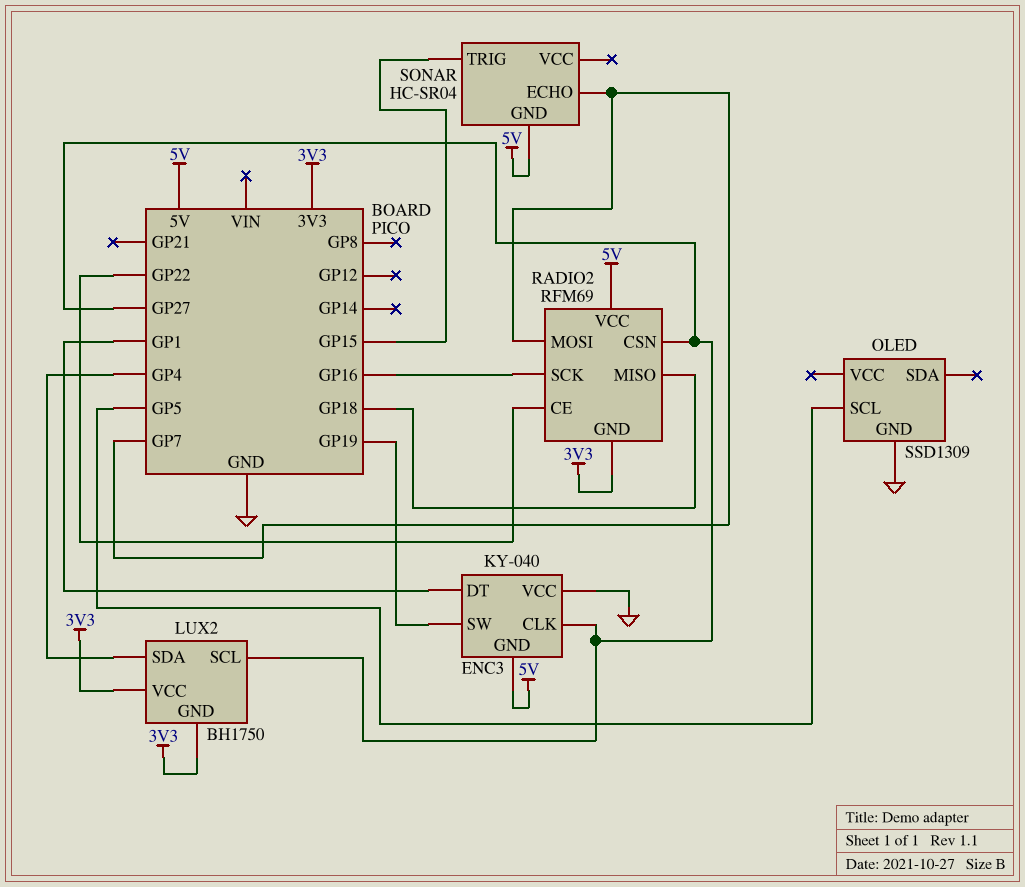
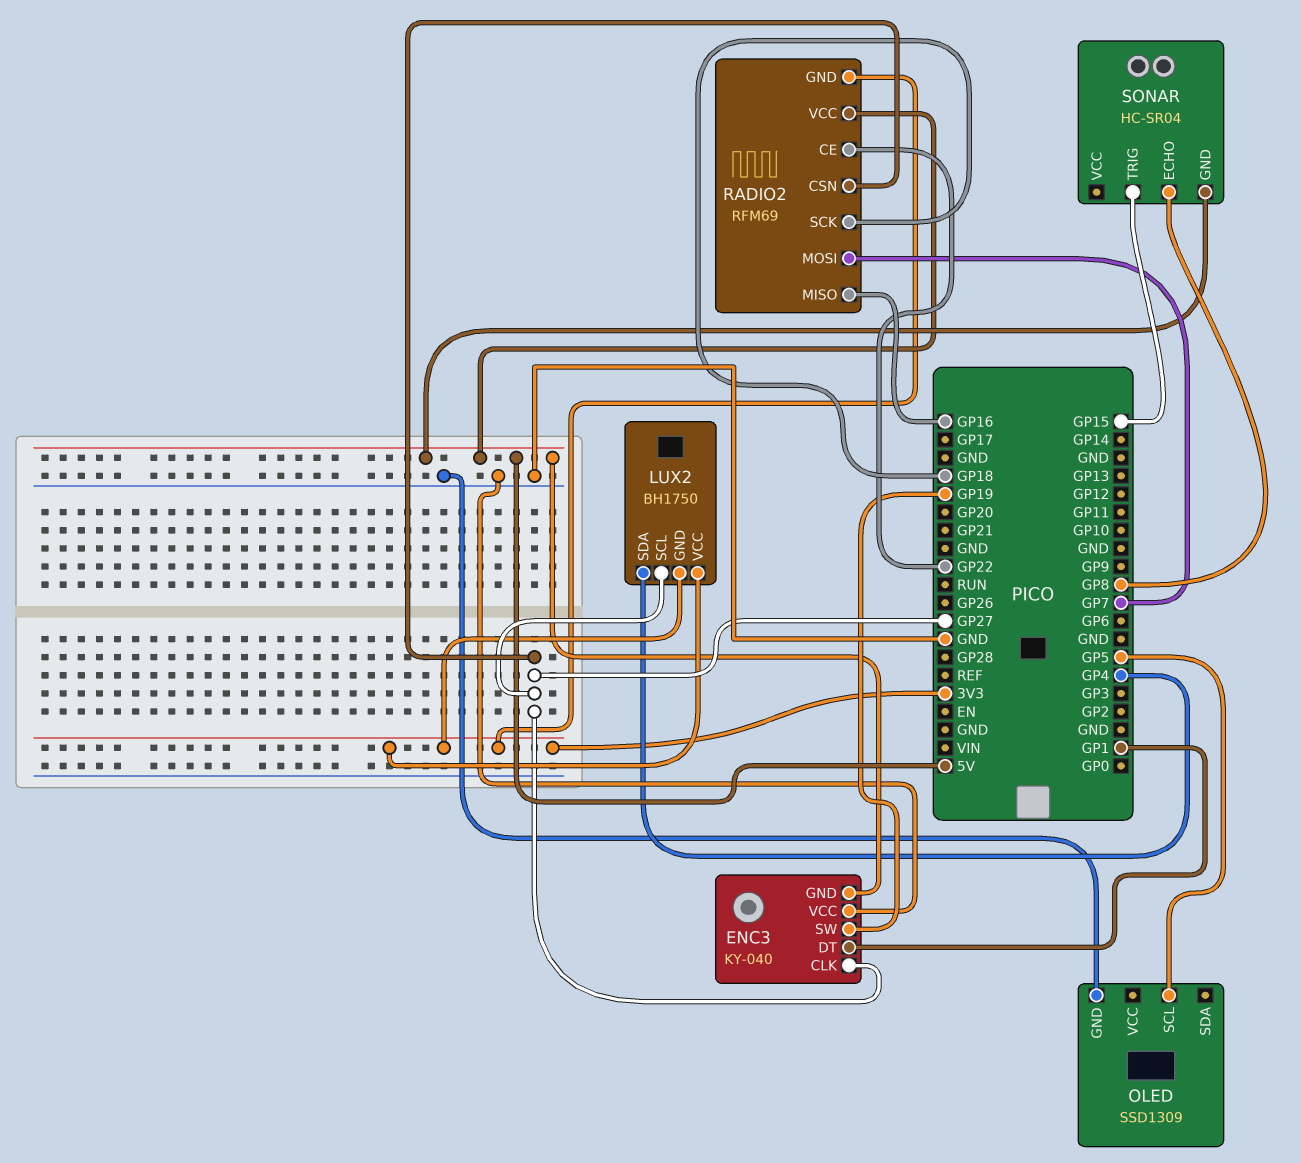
RADIO2 pin MISO: GP18 -> GP16
RADIO2 pin SCK: GP16 -> GP18
SONAR pin ECHO: GP7 -> GP8

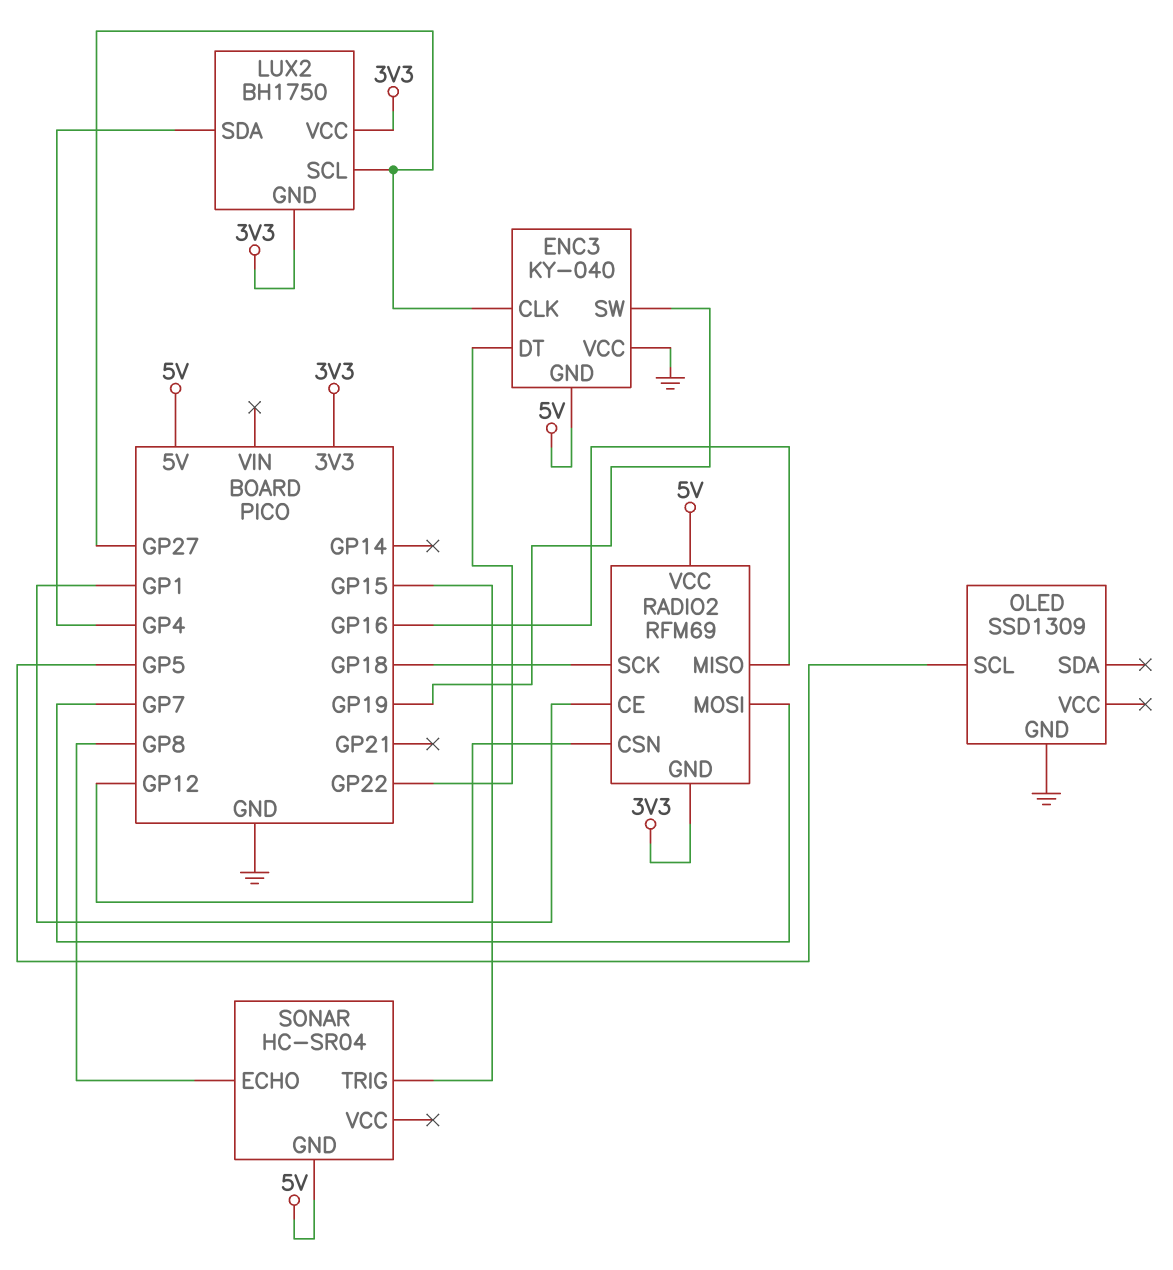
ENC3 pin DT: GP1 -> GP22
RADIO2 pin CE: GP22 -> GP1
RADIO2 pin CSN: GP27 -> GP12

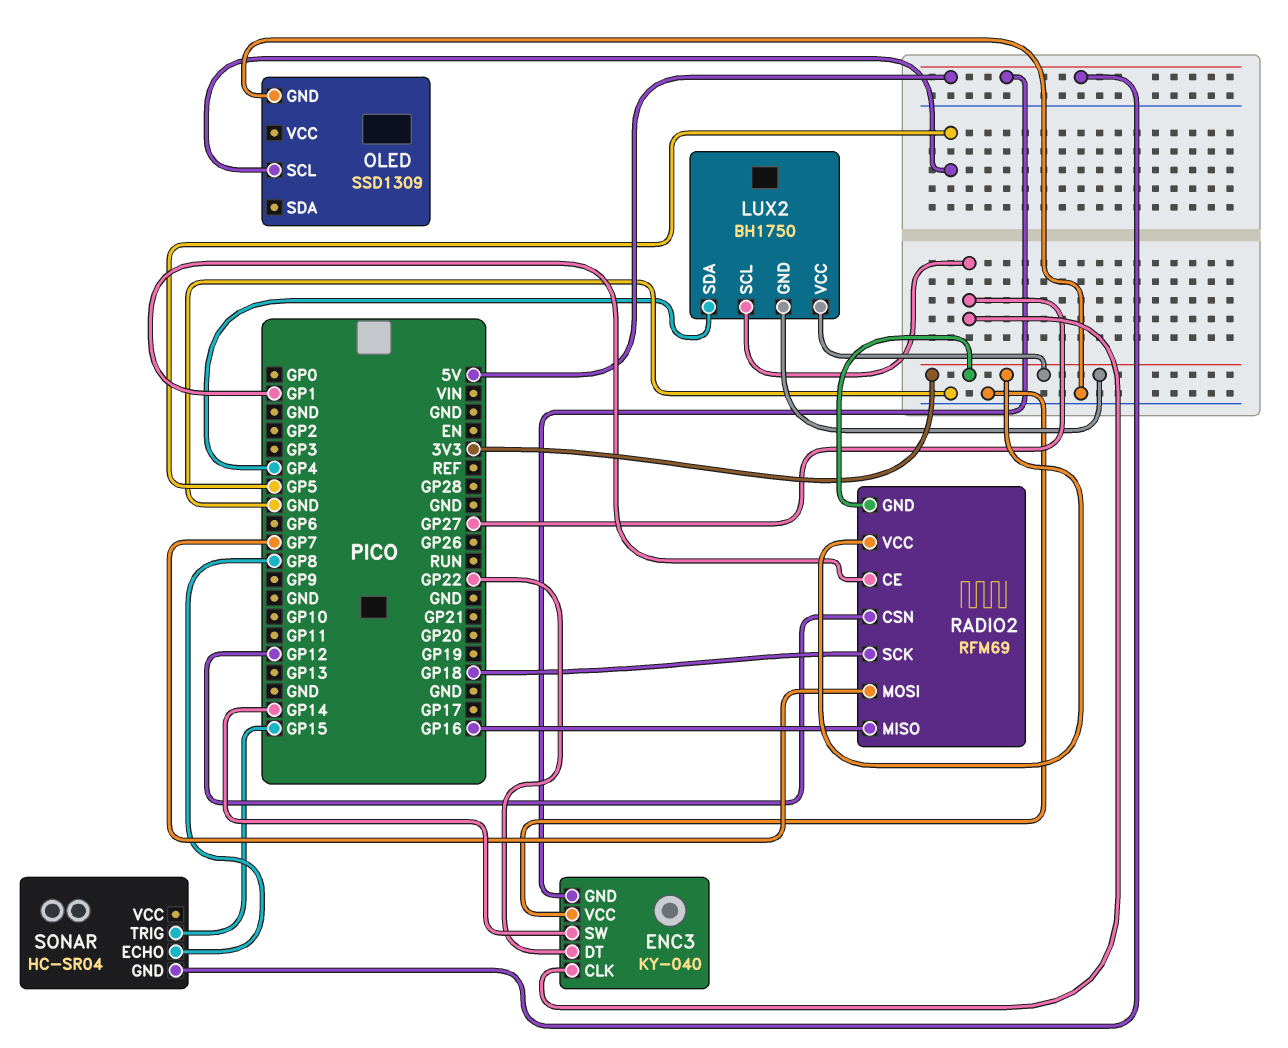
ENC3 pin SW: GP19 -> GP14
RADIO2 pin VCC: 5V -> 3V3

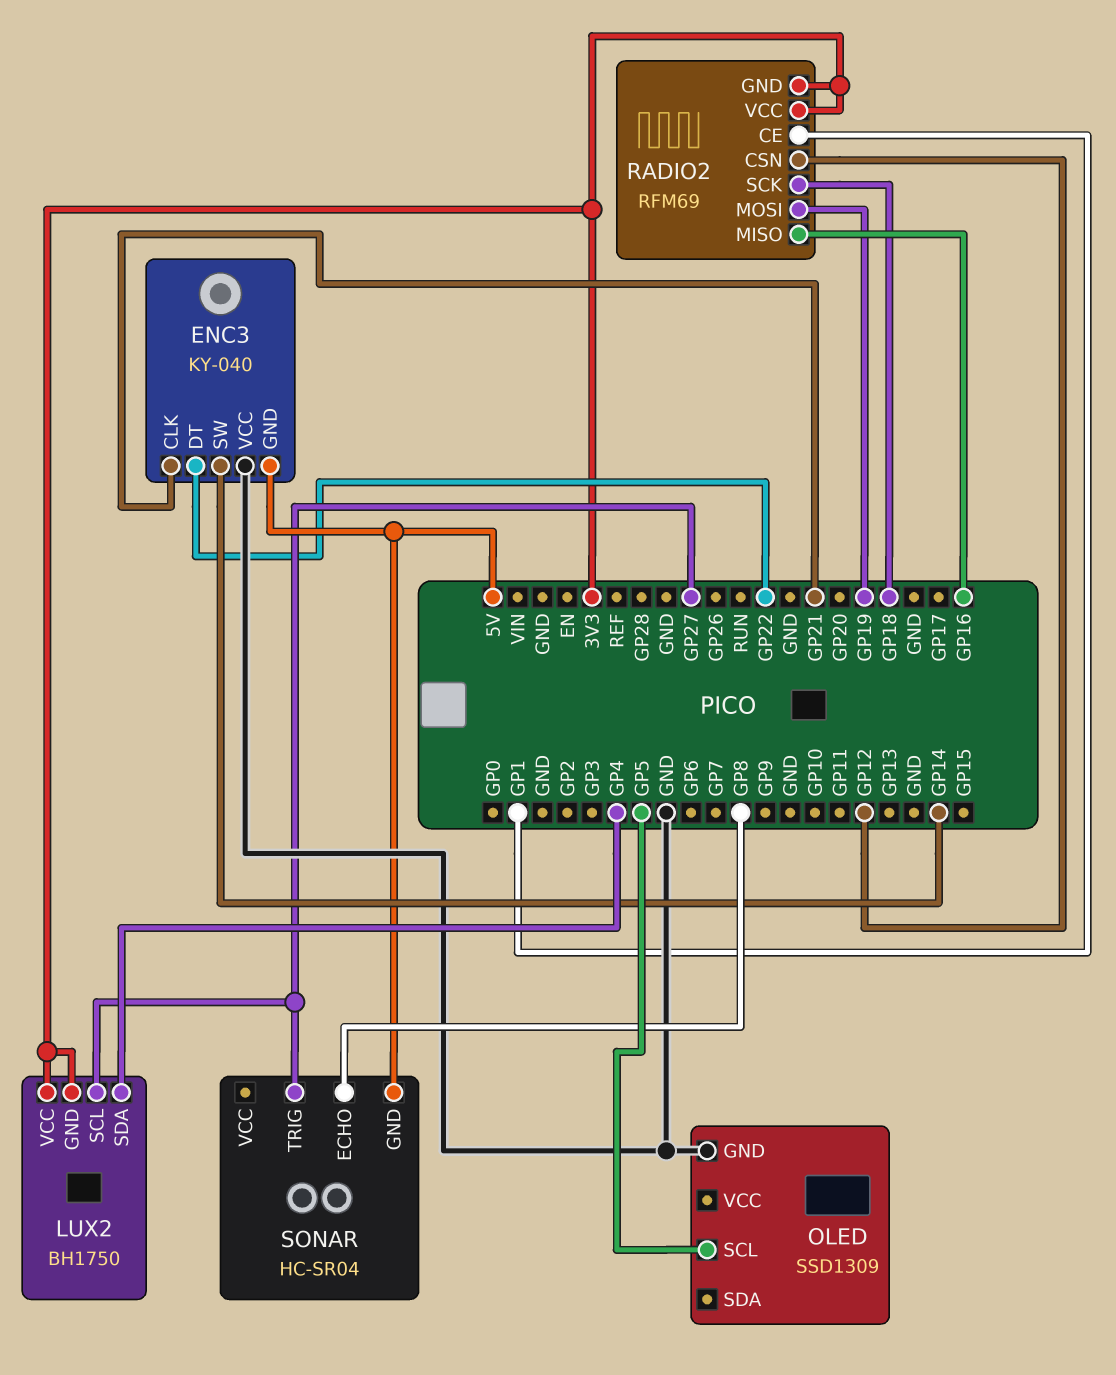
ENC3 pin CLK: GP27 -> GP21
RADIO2 pin MOSI: GP7 -> GP19
SONAR pin TRIG: GP15 -> GP27

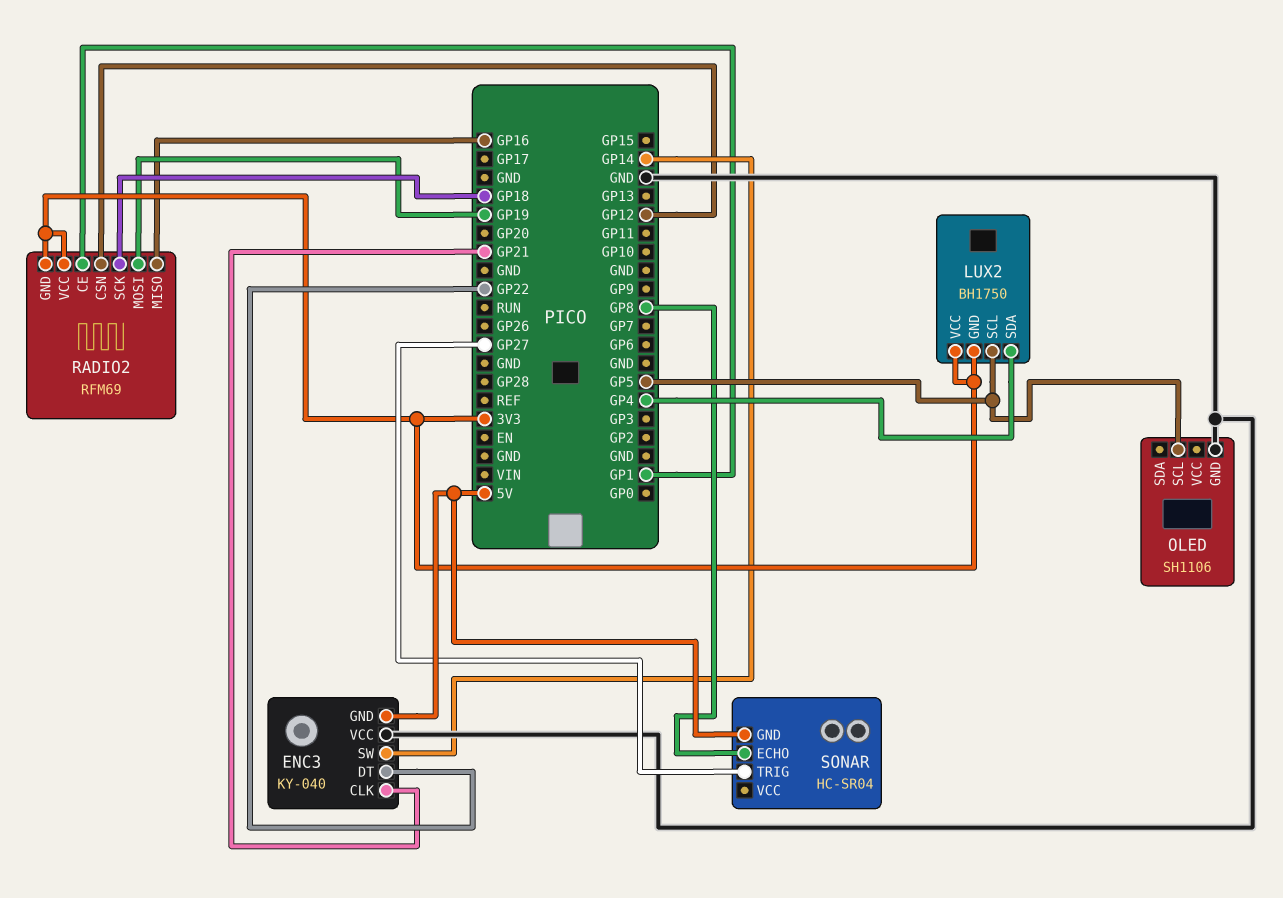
LUX2 pin SCL: GP27 -> GP5
OLED: SSD1309 -> SH1106

